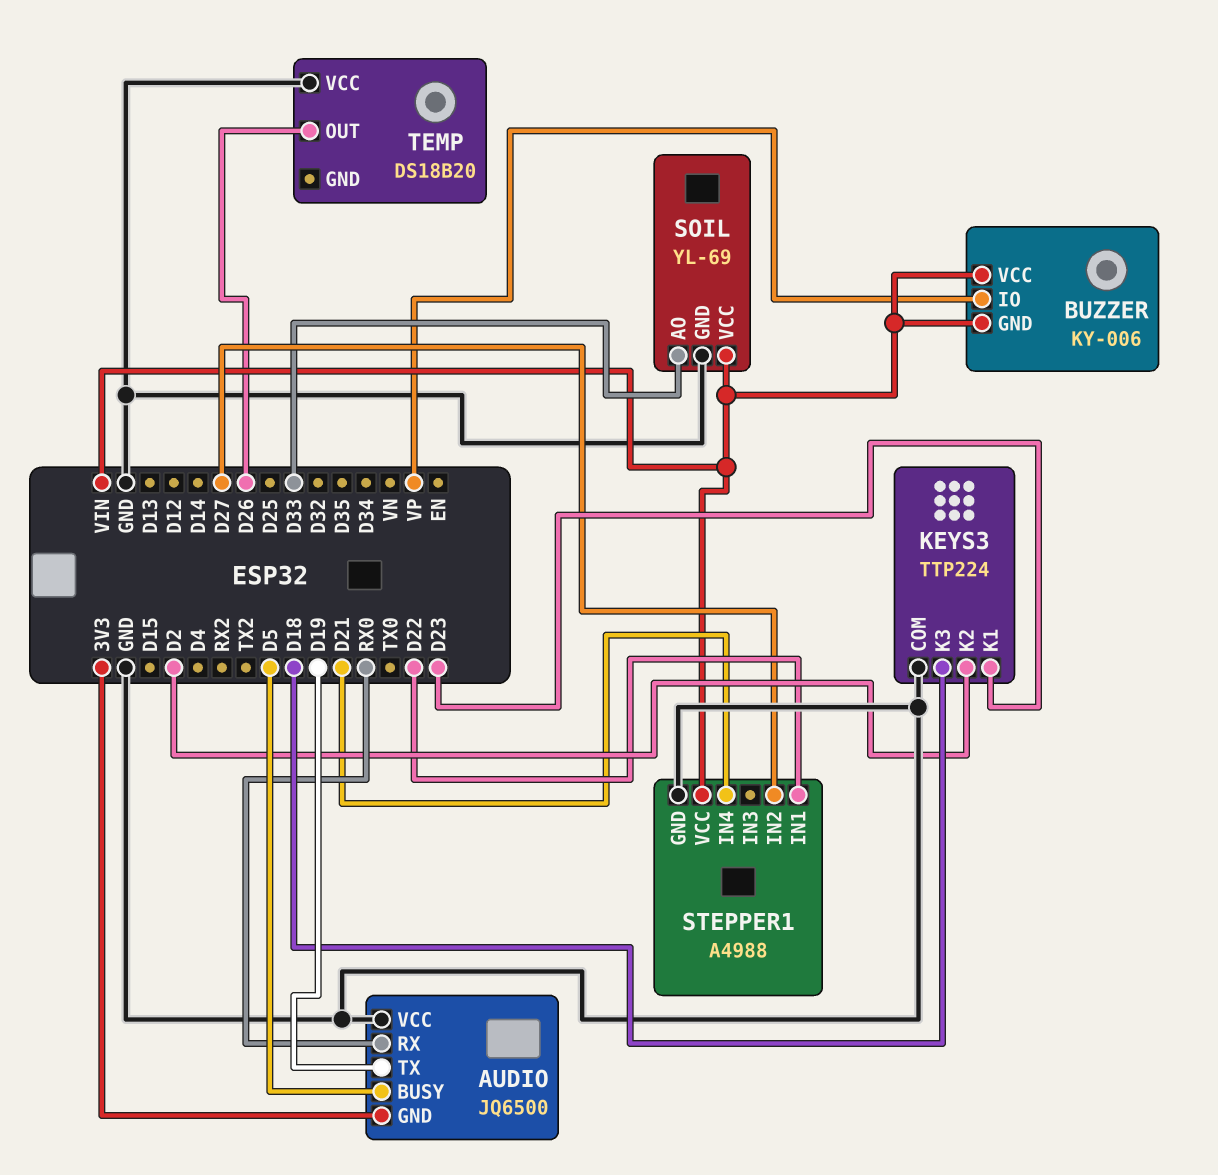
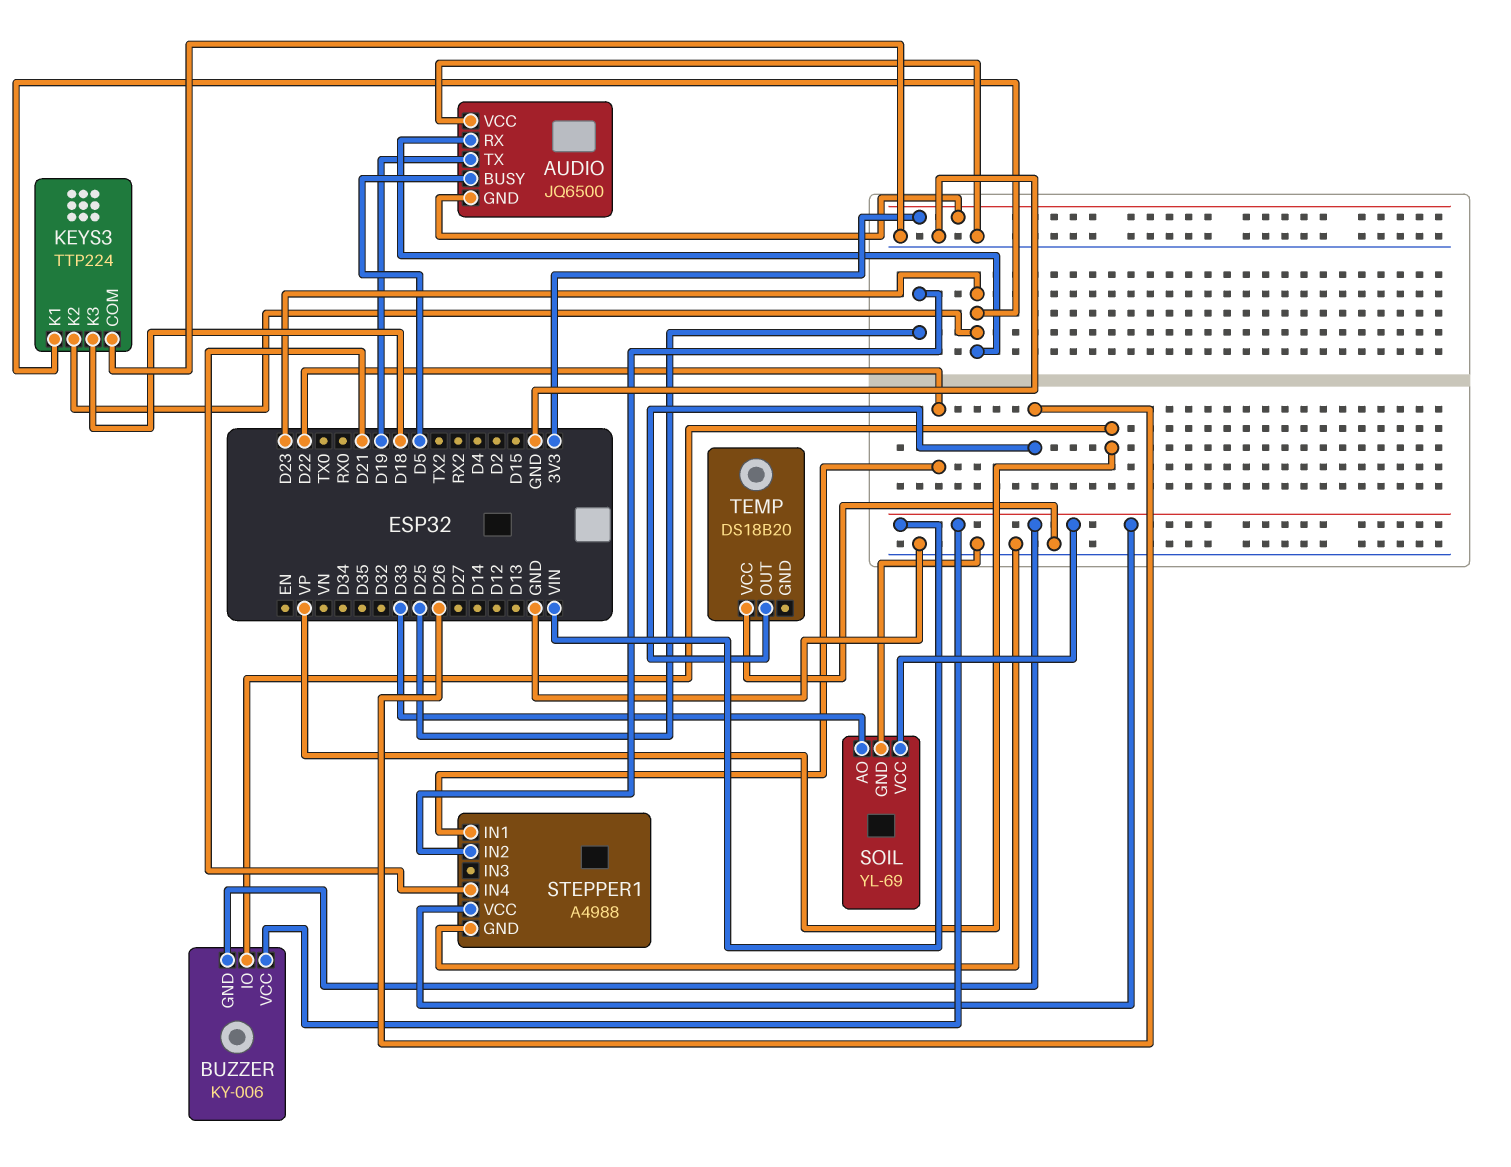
AUDIO pin RX: RX0 -> D23
KEYS3 pin K2: D2 -> D23
STEPPER1 pin IN2: D27 -> D25

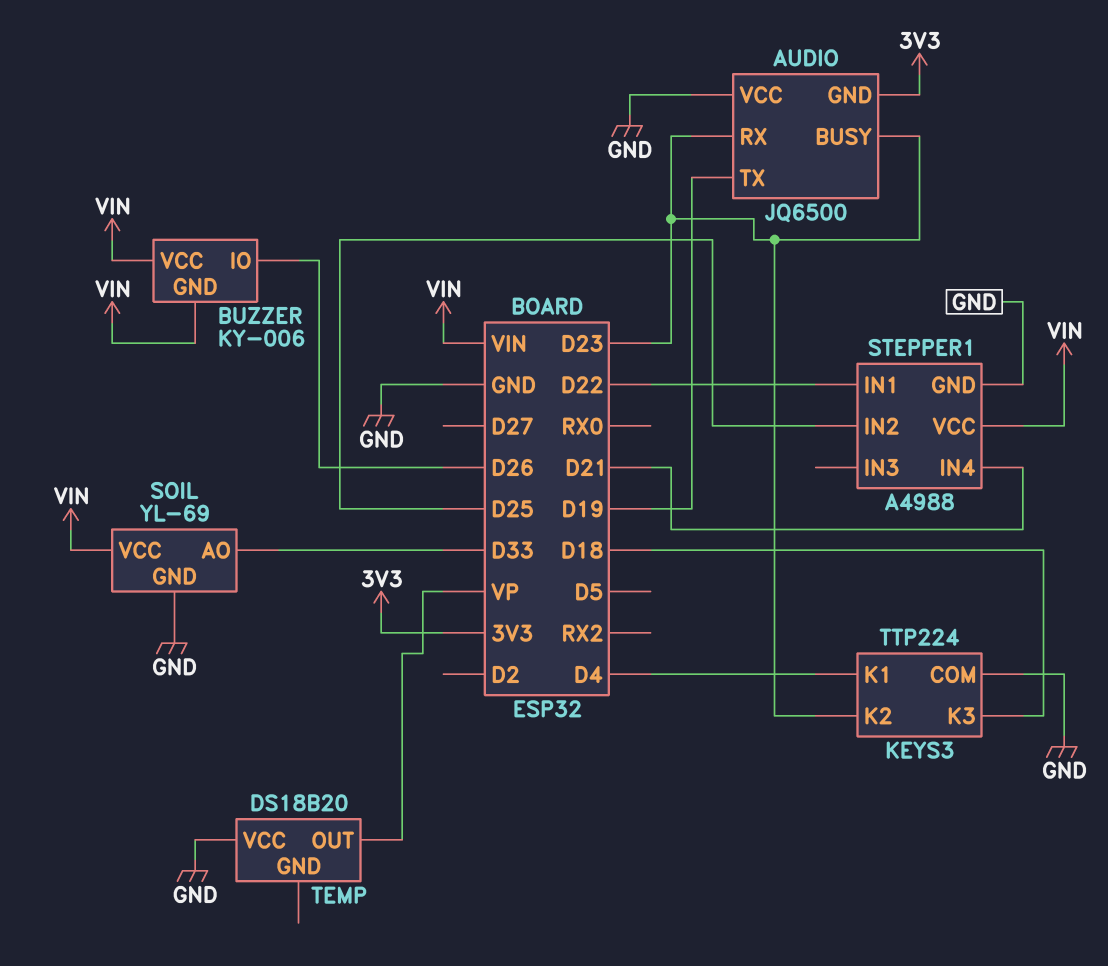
AUDIO pin BUSY: D5 -> D23
BUZZER pin IO: VP -> D26
KEYS3 pin K1: D23 -> D4
TEMP pin OUT: D26 -> VP

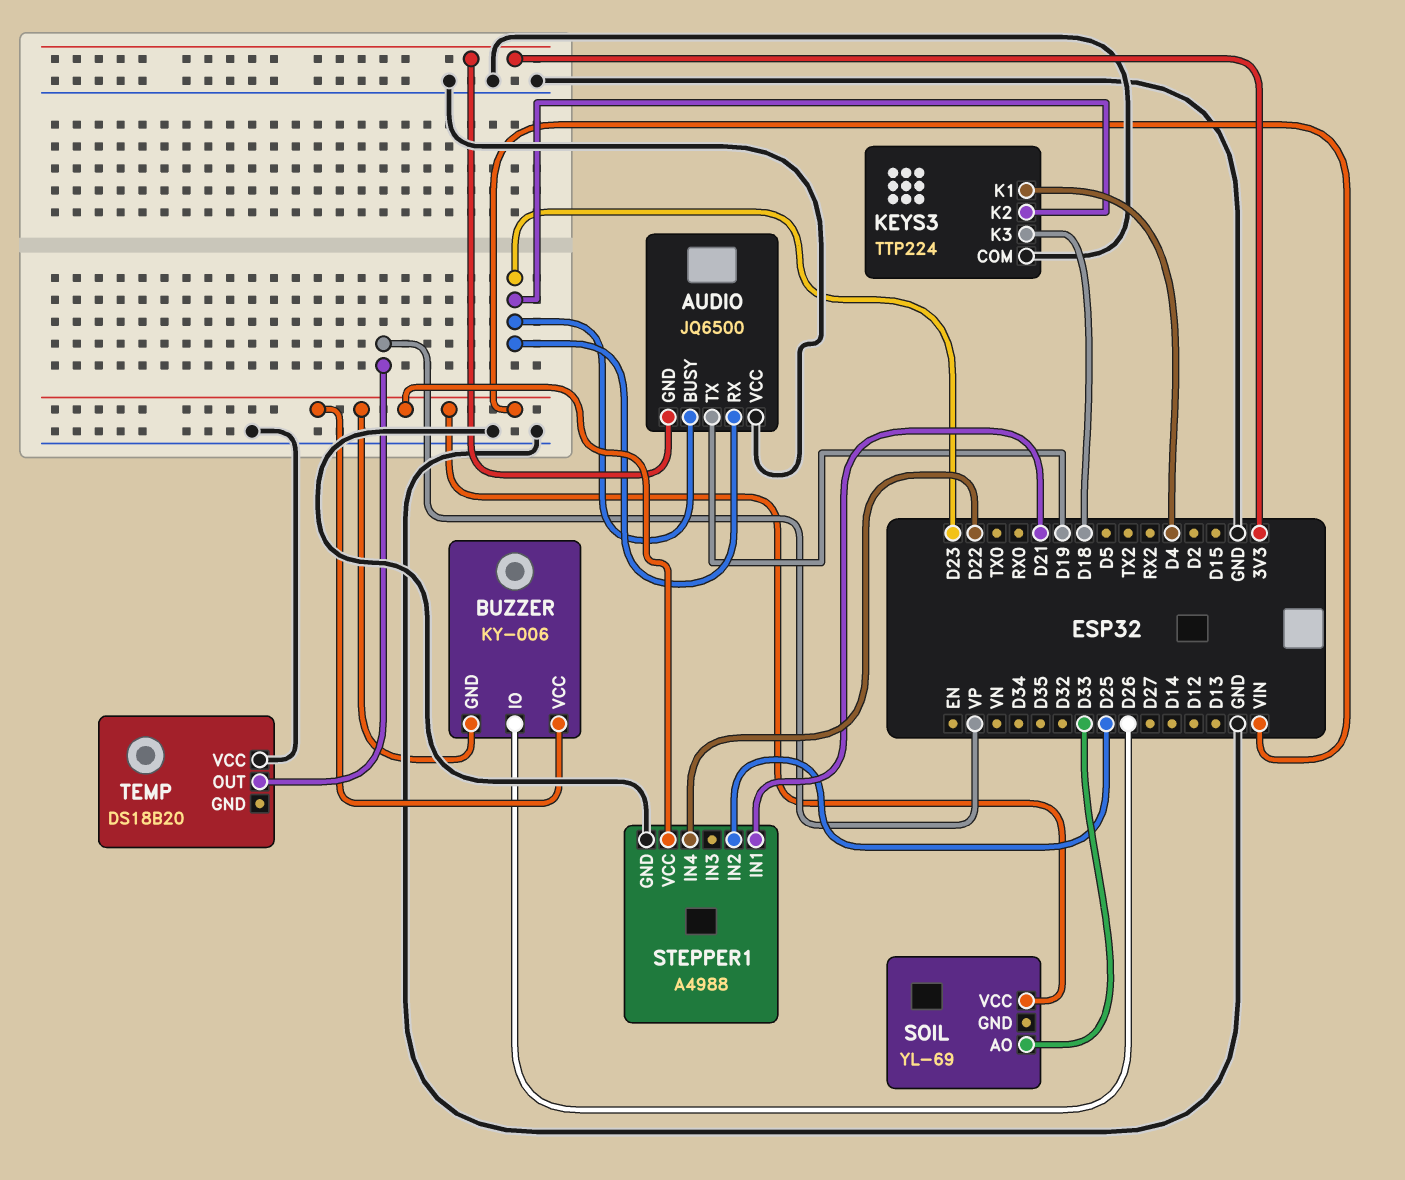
SOIL pin GND: GND -> none
STEPPER1 pin IN1: D22 -> D21
STEPPER1 pin IN4: D21 -> D22

